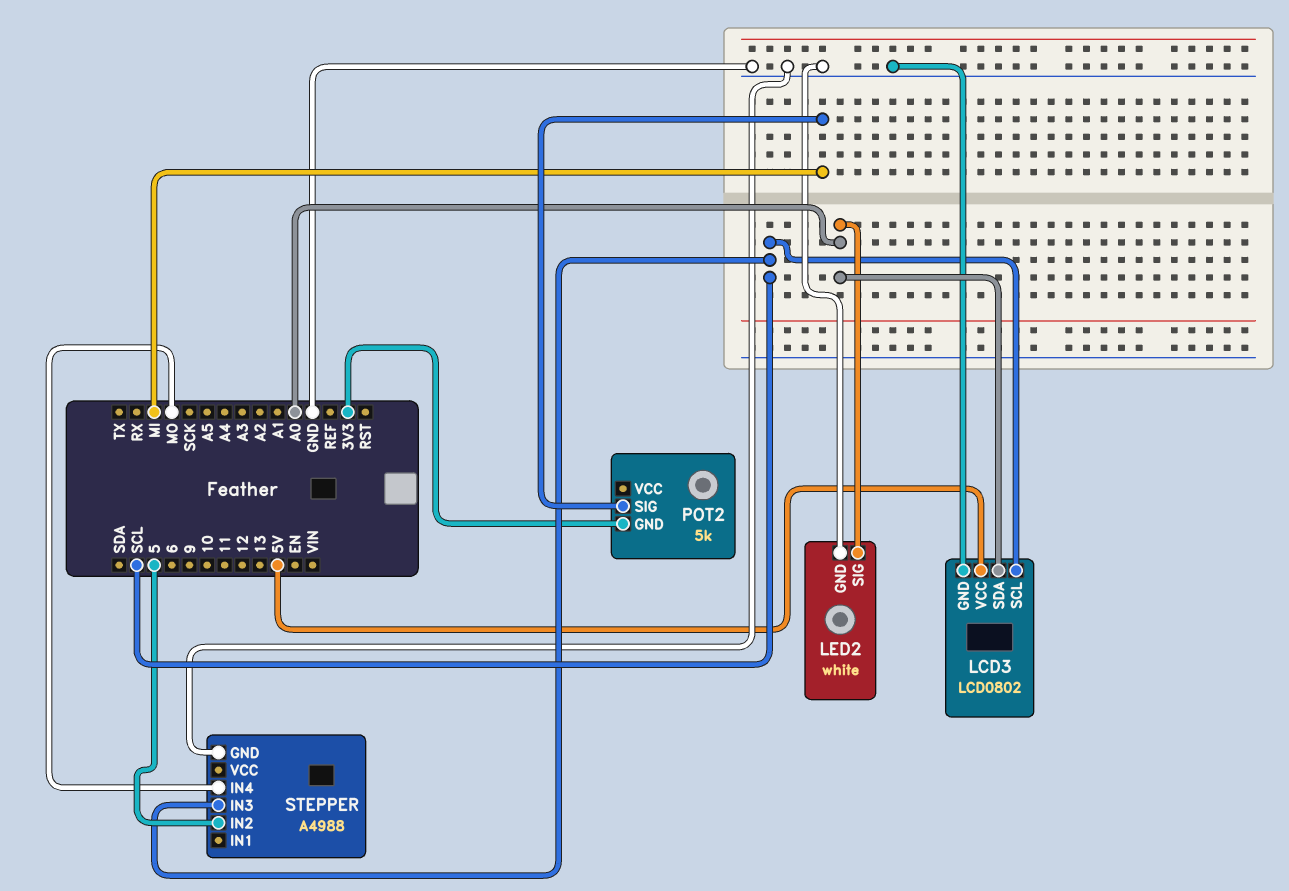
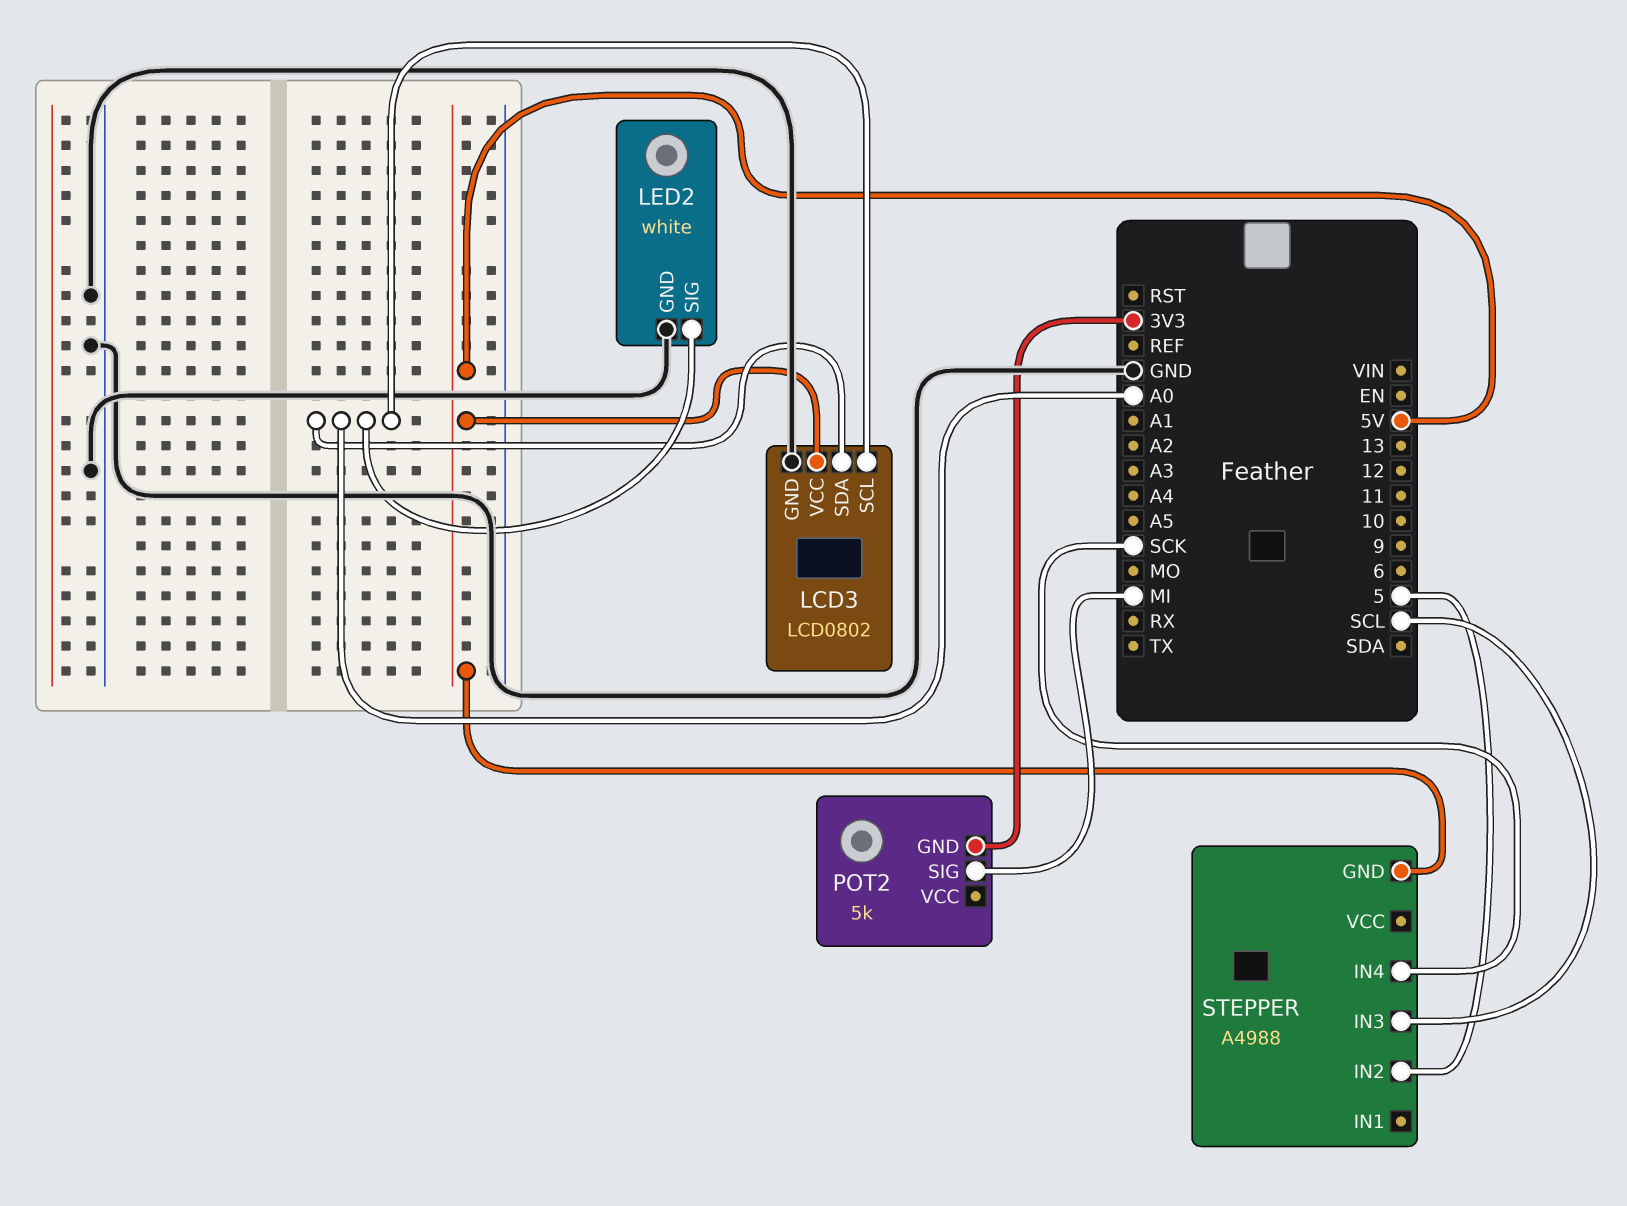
LCD3 pin SCL: SCL -> A0
STEPPER pin GND: GND -> 5V
STEPPER pin IN4: MO -> SCK

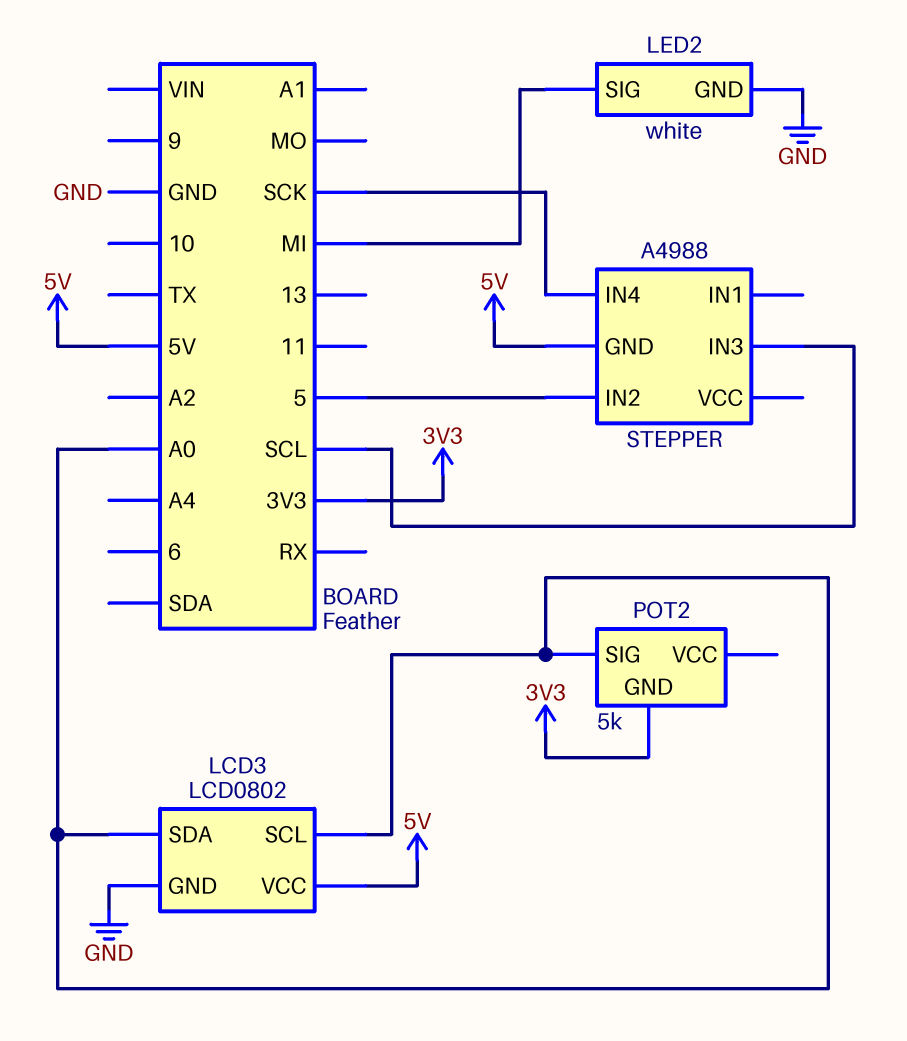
LED2 pin SIG: A0 -> MI
POT2 pin SIG: MI -> A0

